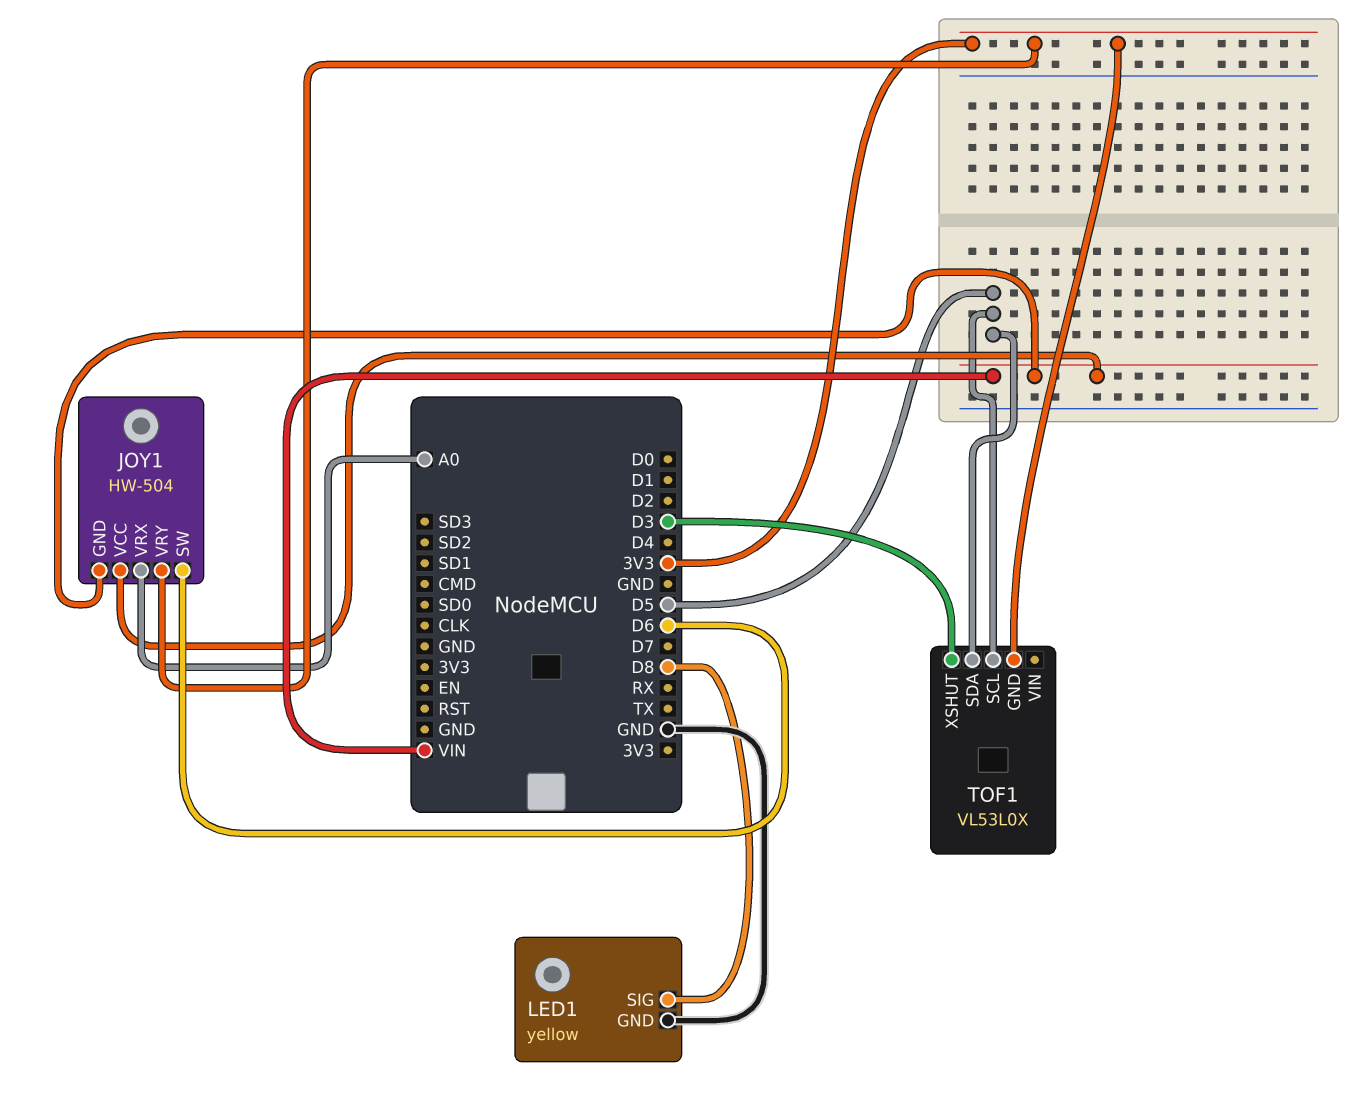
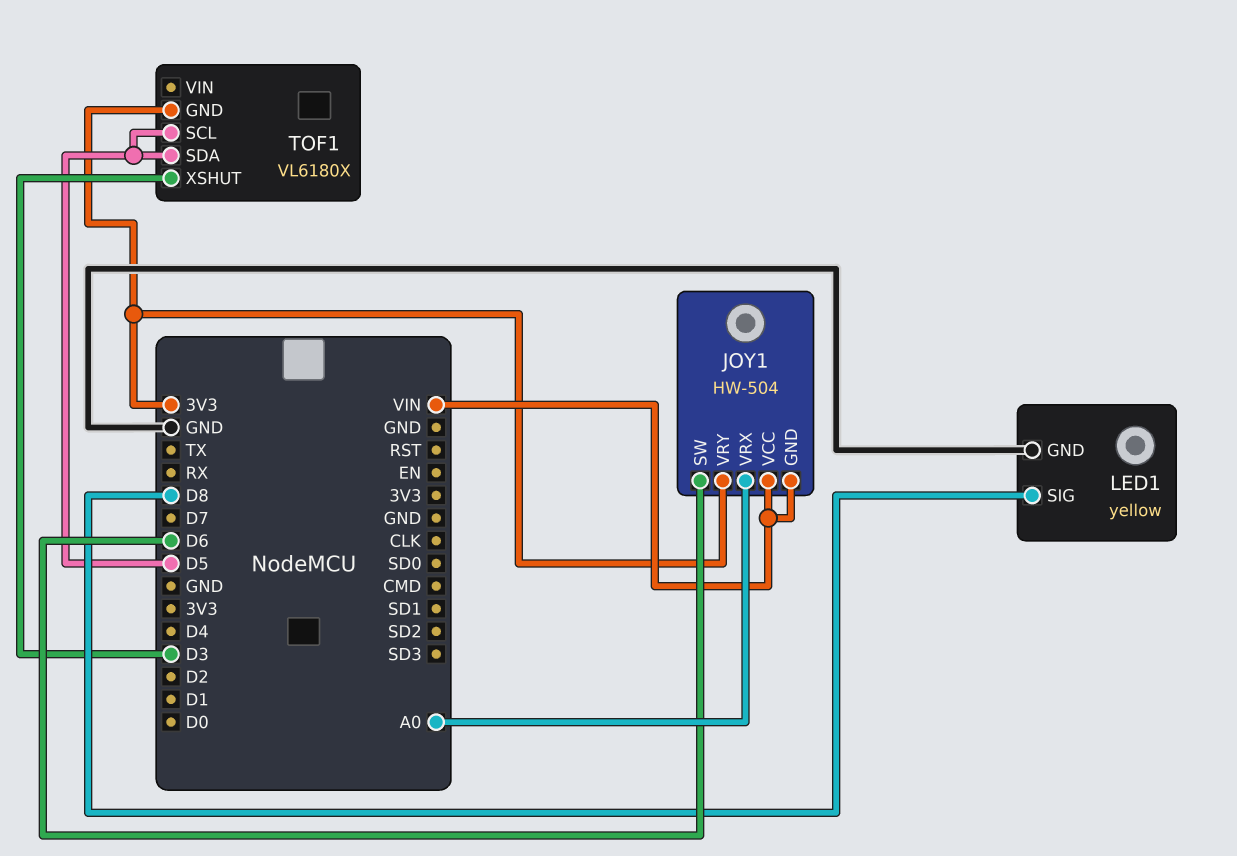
TOF1: VL53L0X -> VL6180X

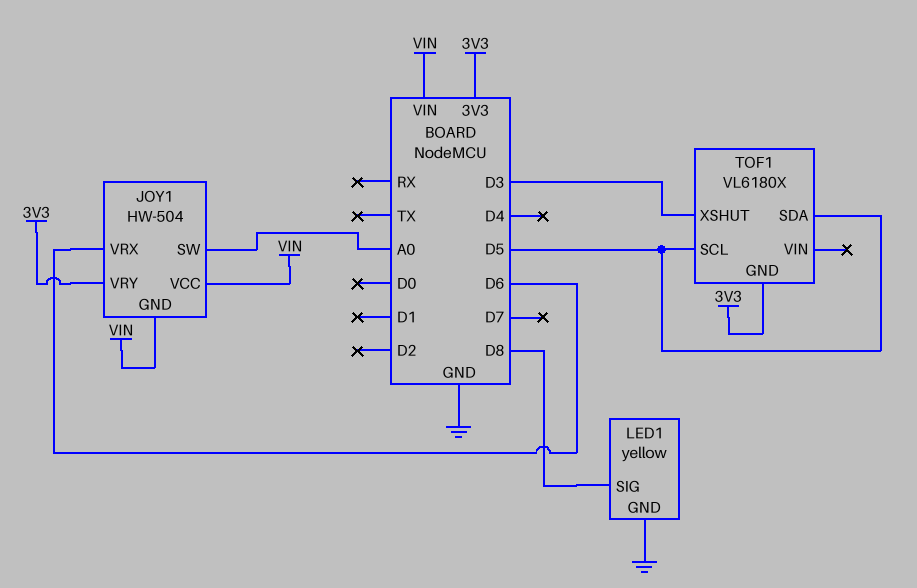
JOY1 pin SW: D6 -> A0
JOY1 pin VRX: A0 -> D6

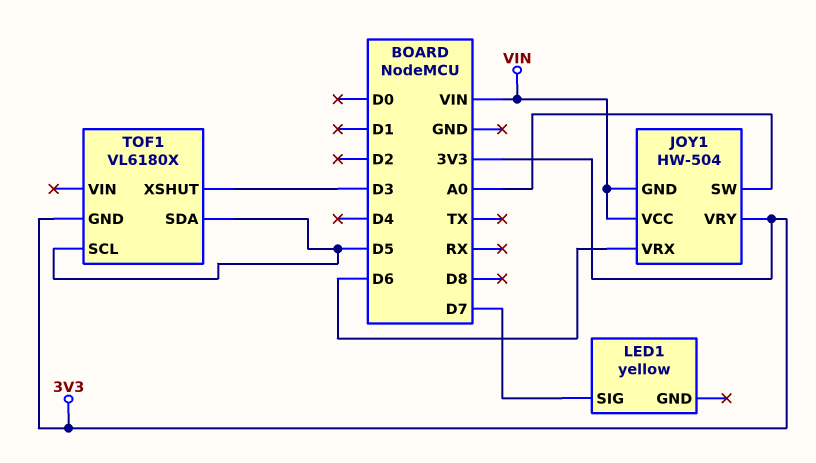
LED1 pin GND: GND -> none
LED1 pin SIG: D8 -> D7

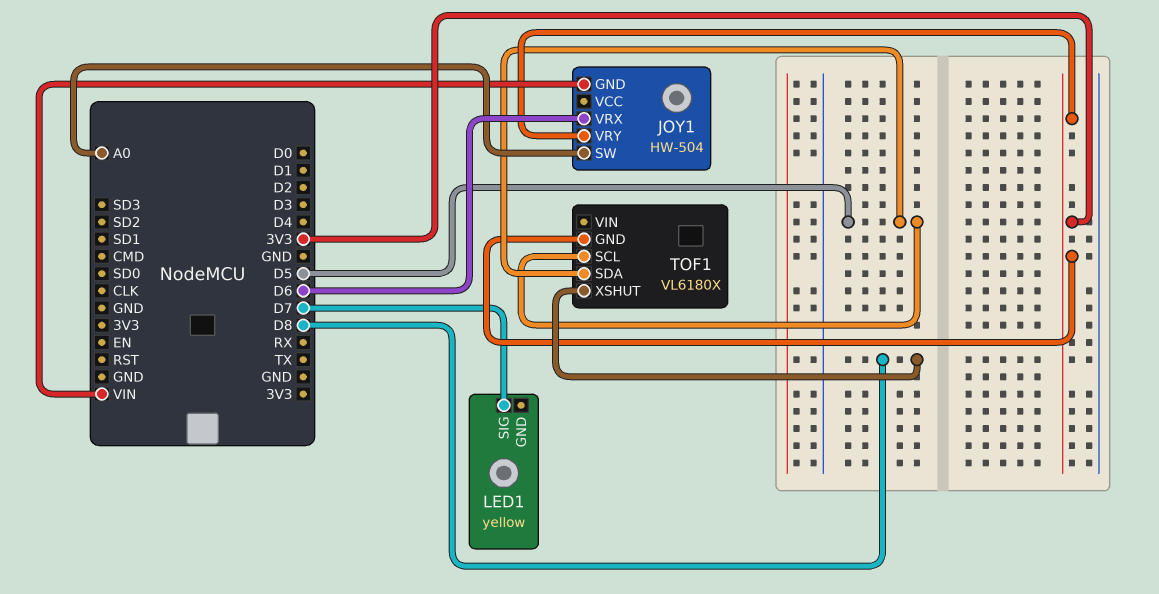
JOY1 pin VCC: VIN -> none
TOF1 pin XSHUT: D3 -> D8

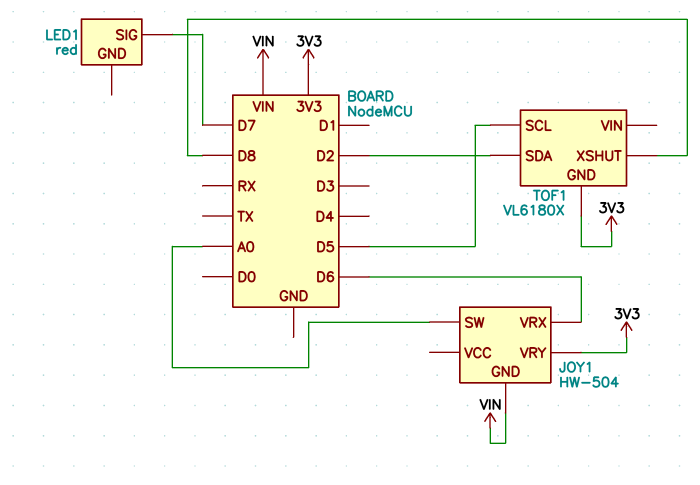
LED1: yellow -> red
TOF1 pin SDA: D5 -> D2

